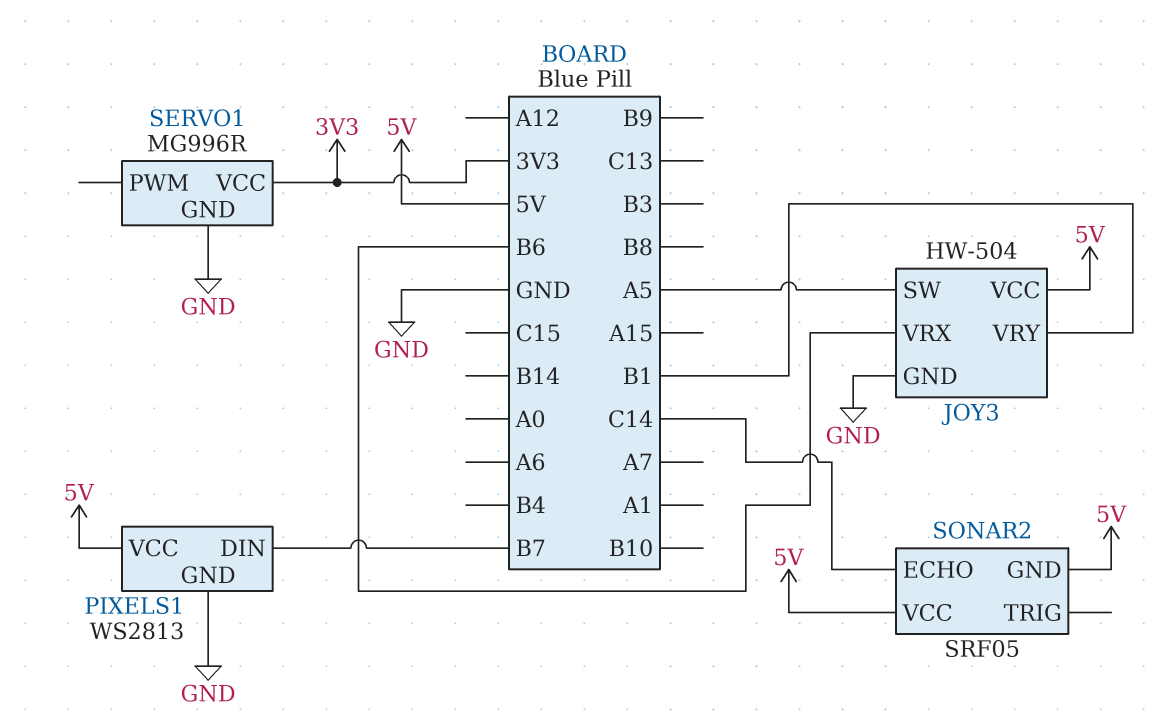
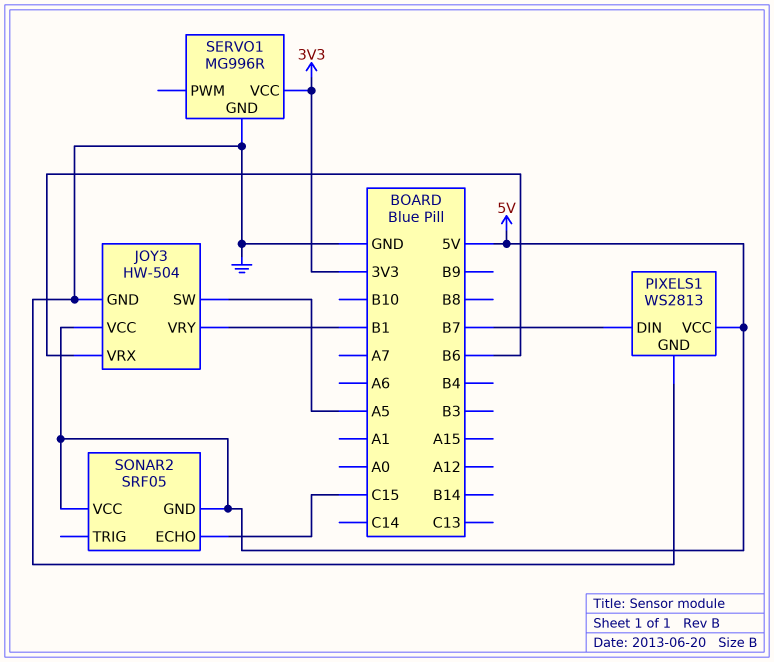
SONAR2 pin ECHO: C14 -> C15

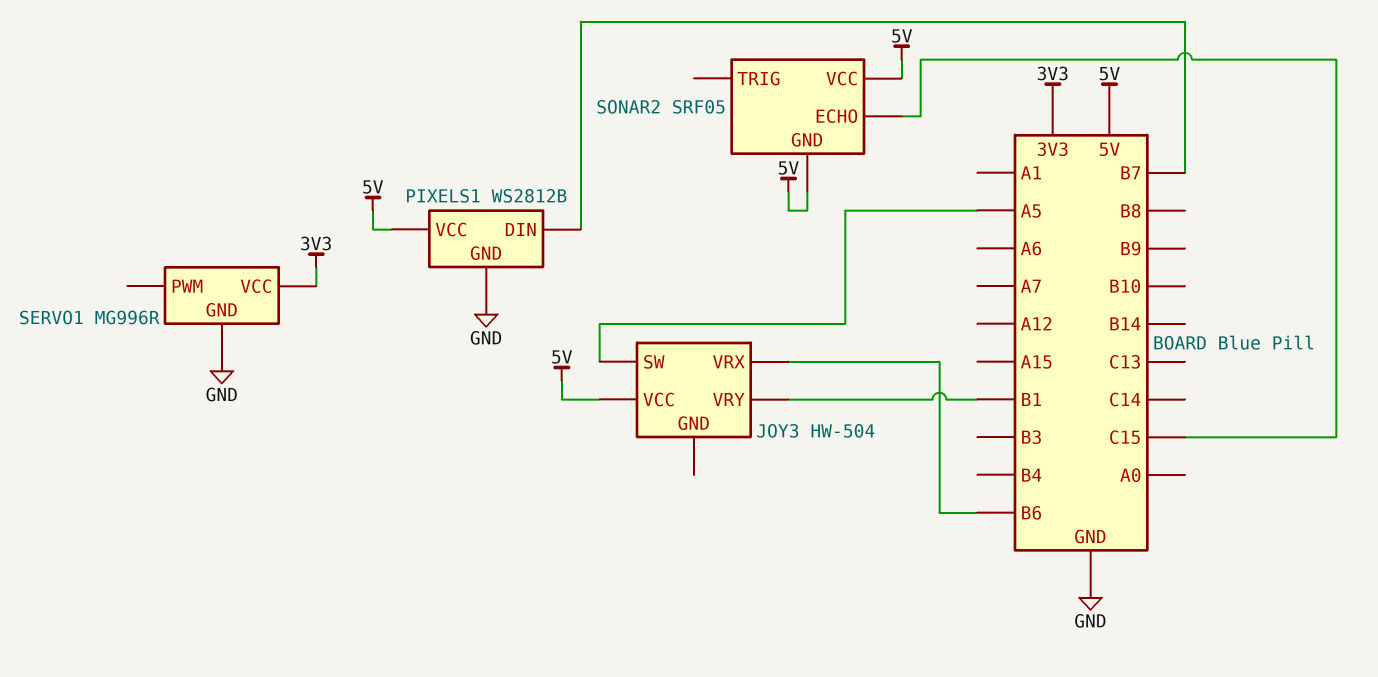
JOY3 pin GND: GND -> none
PIXELS1: WS2813 -> WS2812B

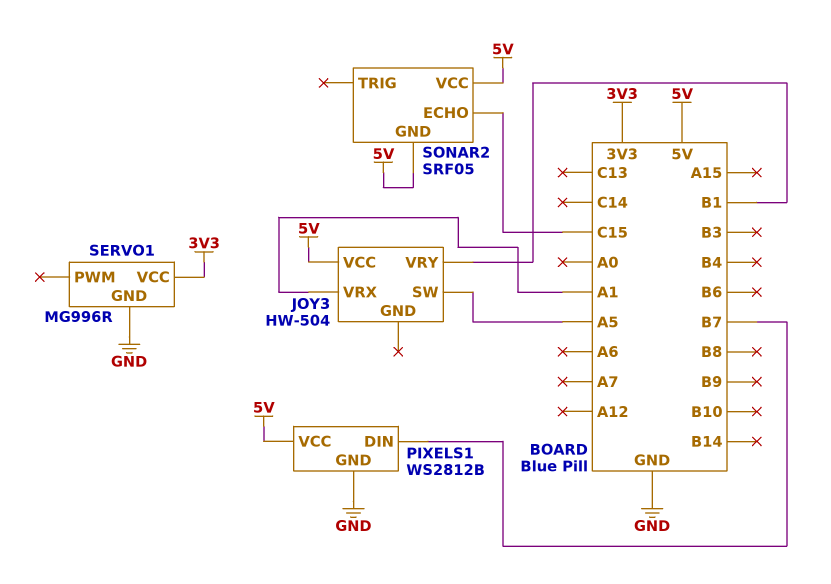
JOY3 pin VRX: B6 -> A1

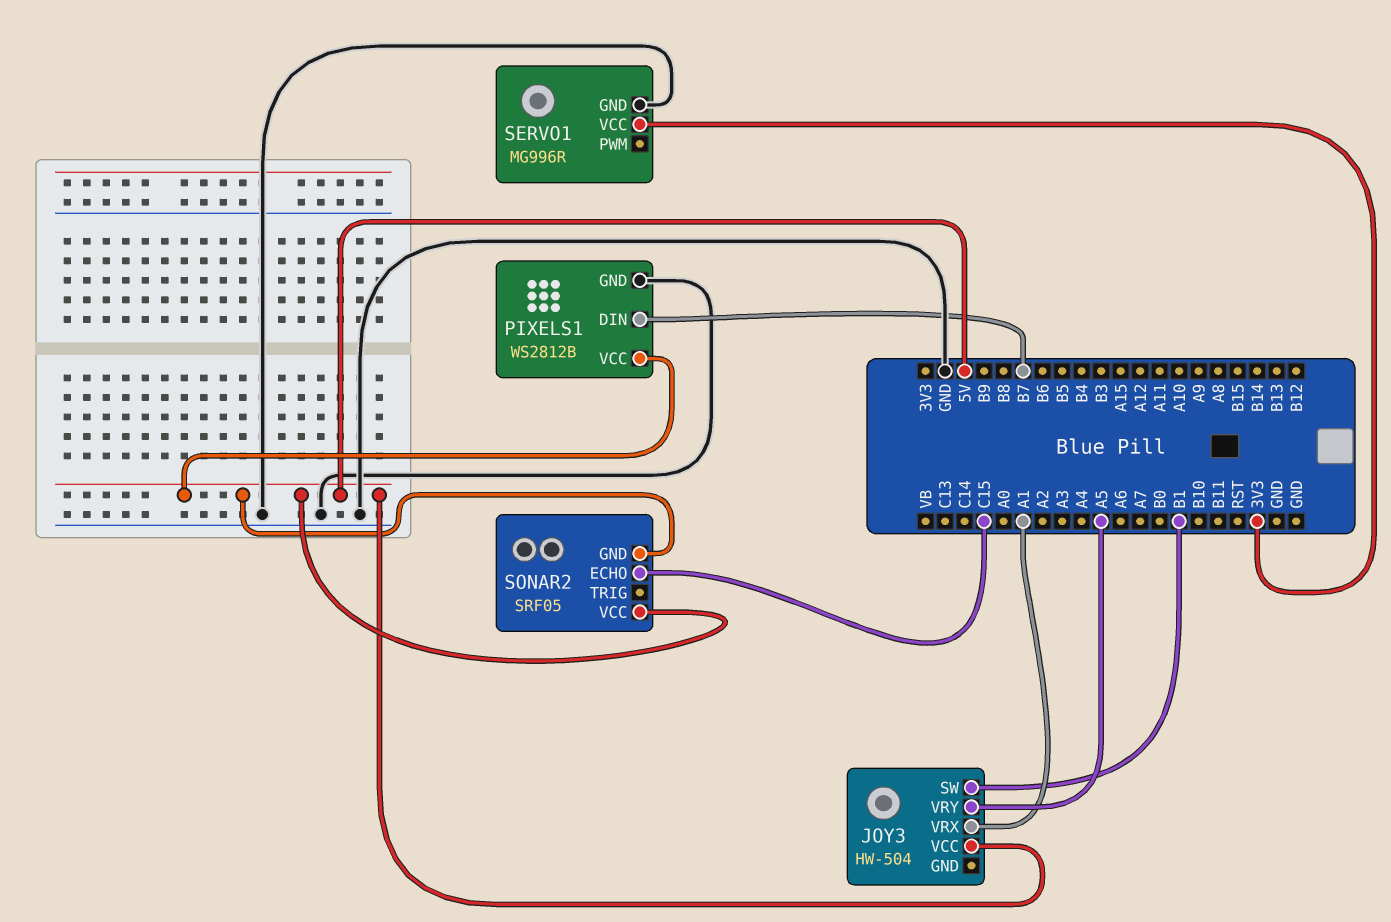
JOY3 pin SW: A5 -> B1
JOY3 pin VRY: B1 -> A5

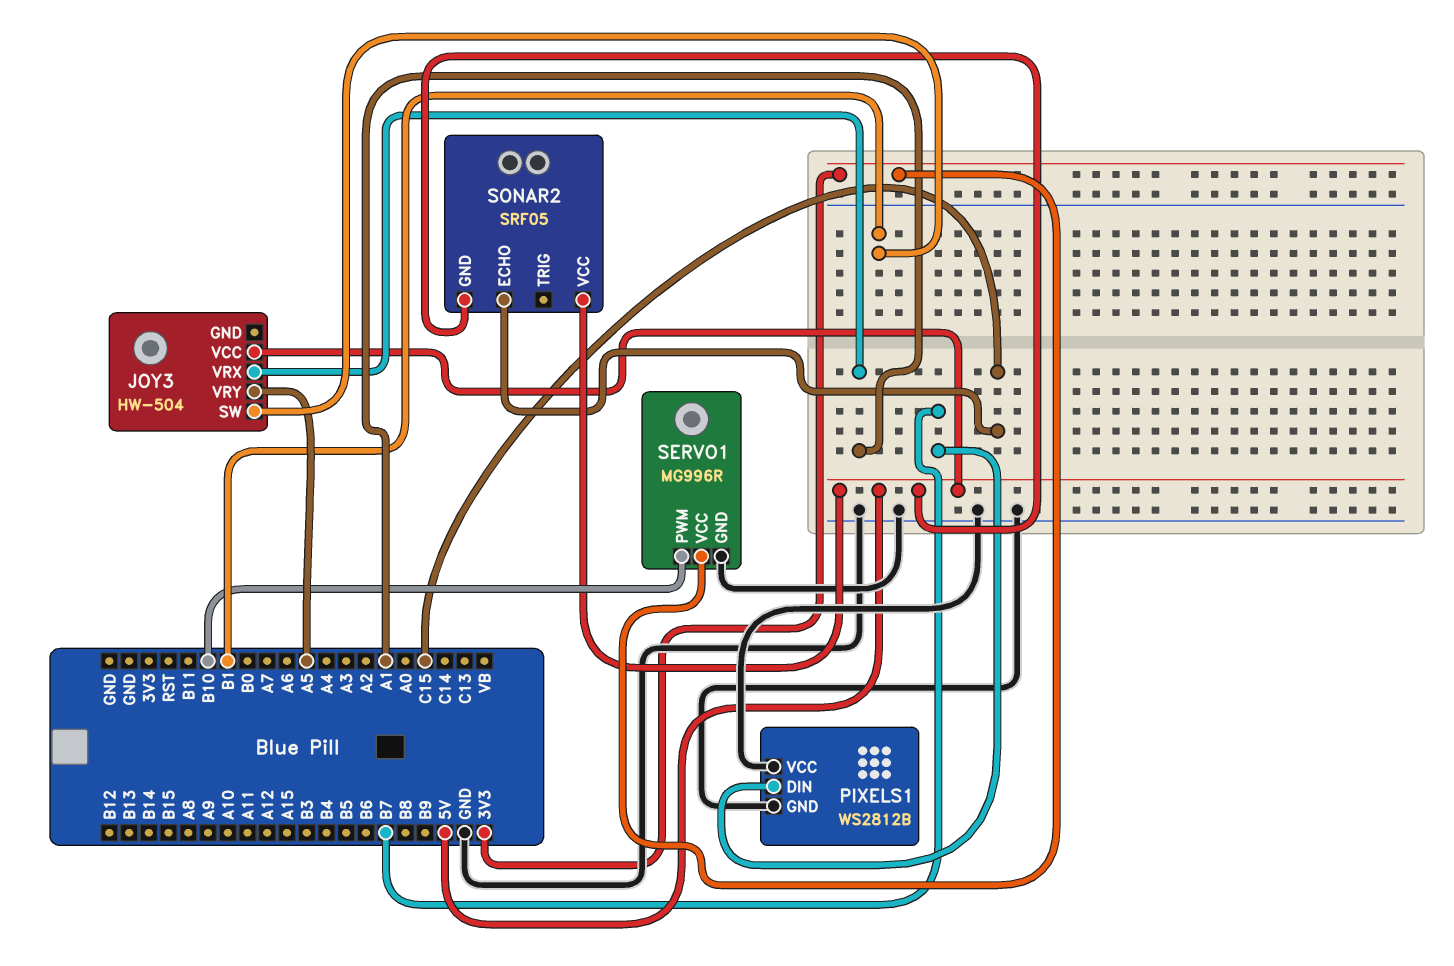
PIXELS1 pin VCC: 5V -> GND
SERVO1 pin PWM: none -> B10

